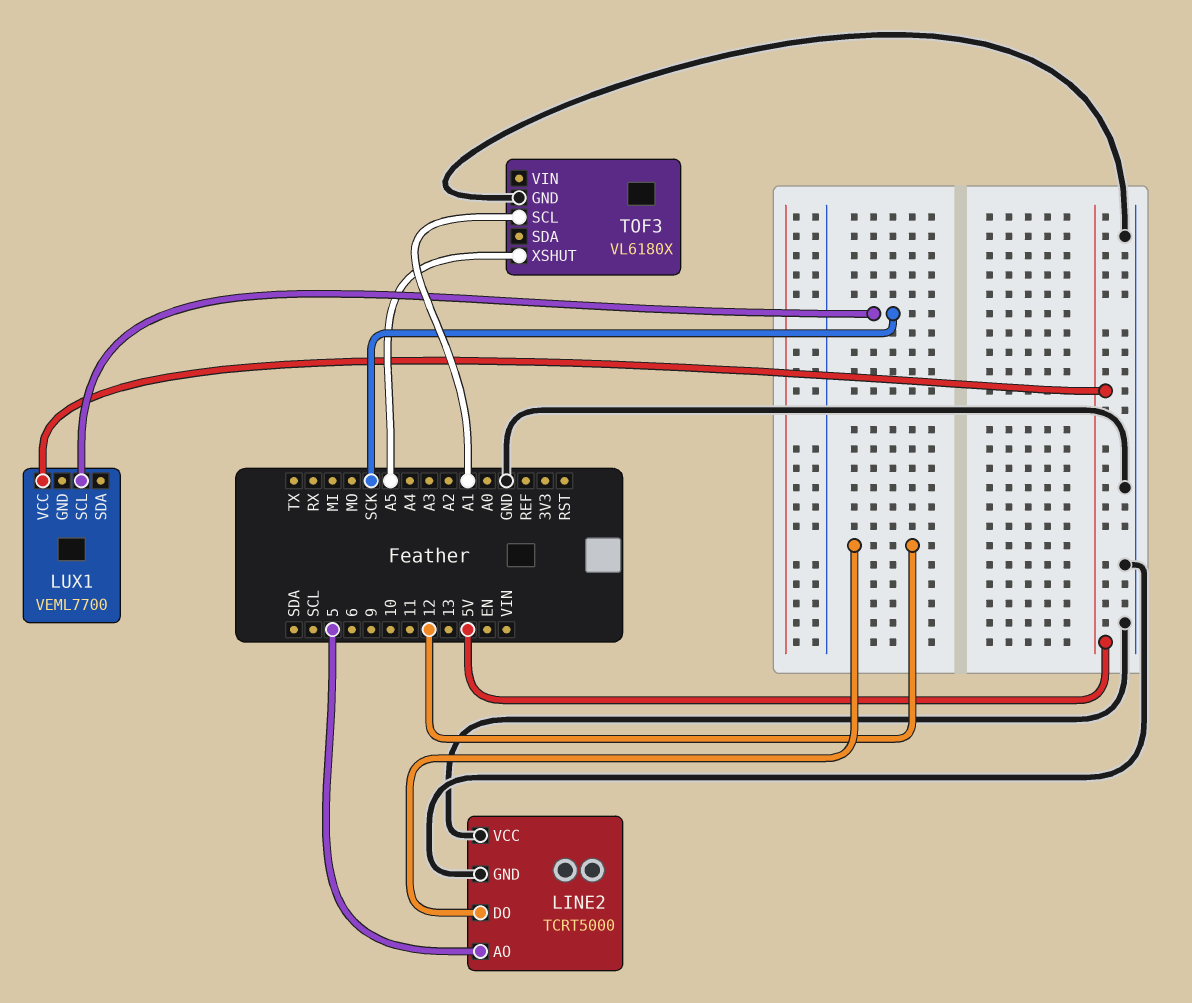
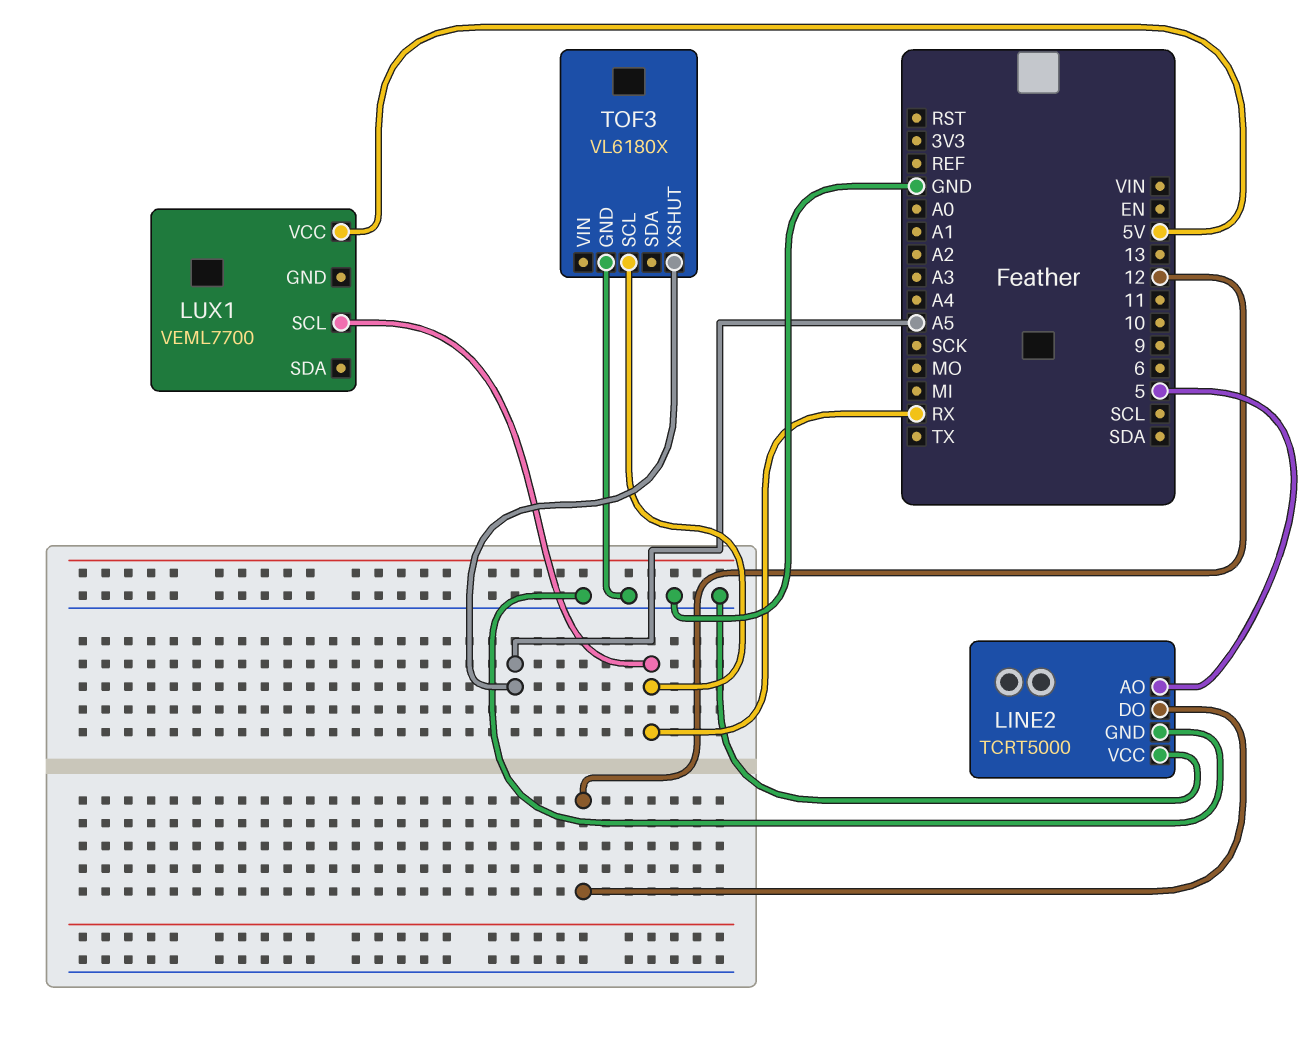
LUX1 pin SCL: SCK -> RX
TOF3 pin SCL: A1 -> RX

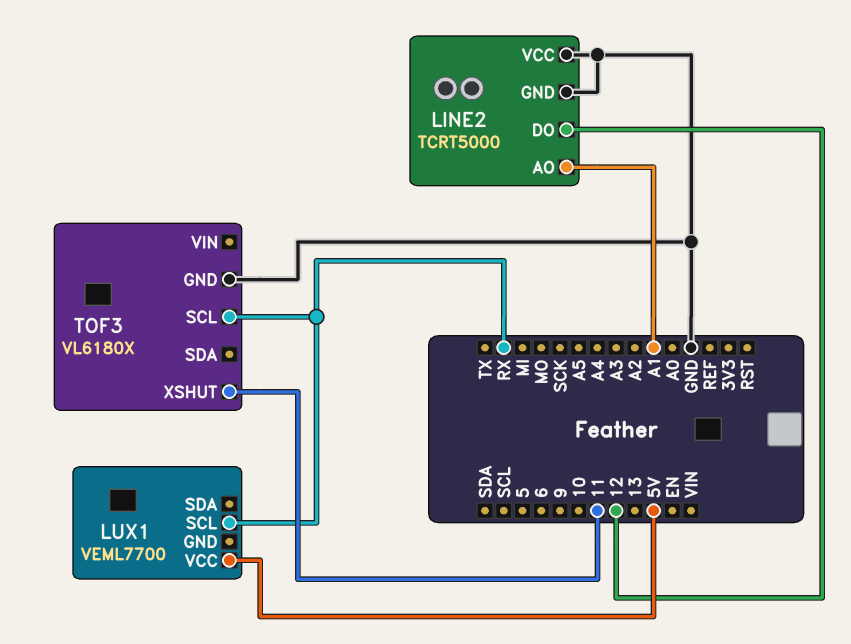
LINE2 pin AO: 5 -> A1
TOF3 pin XSHUT: A5 -> 11

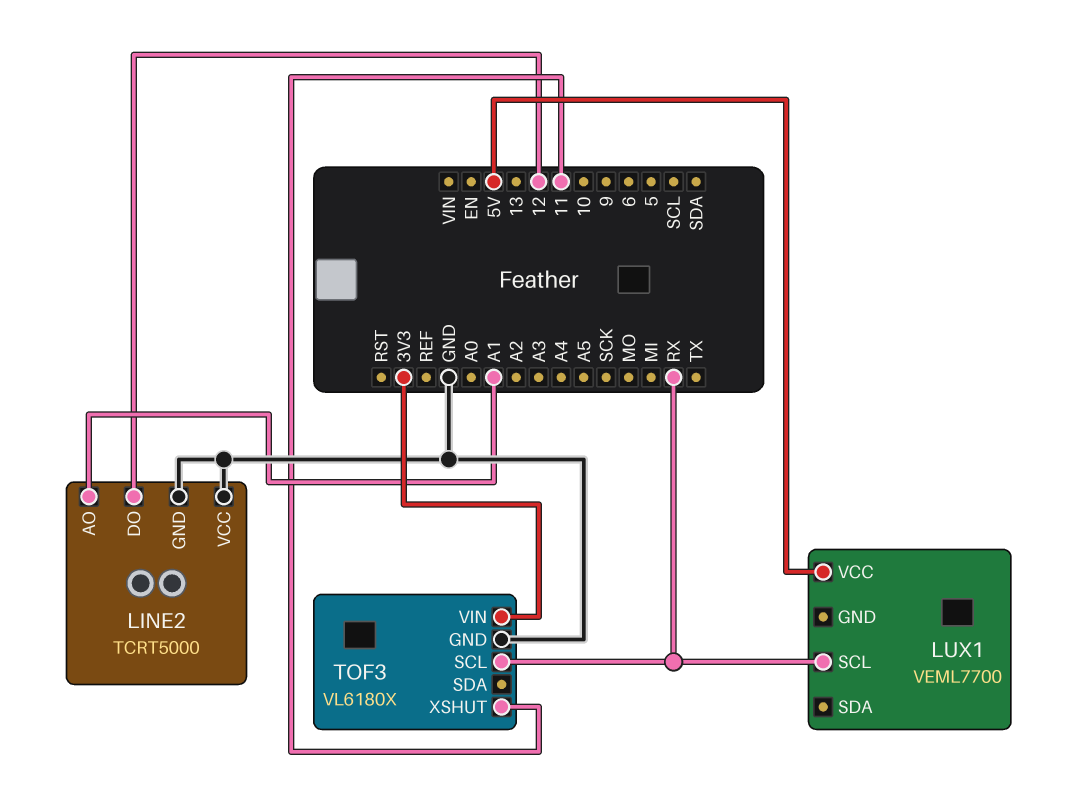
TOF3 pin VIN: none -> 3V3

